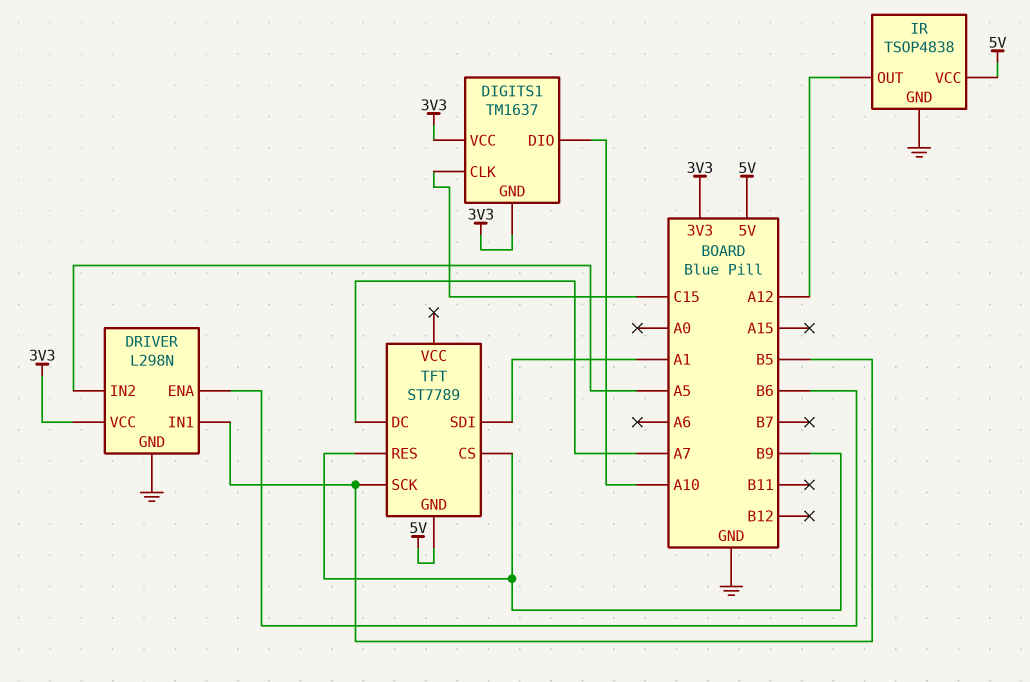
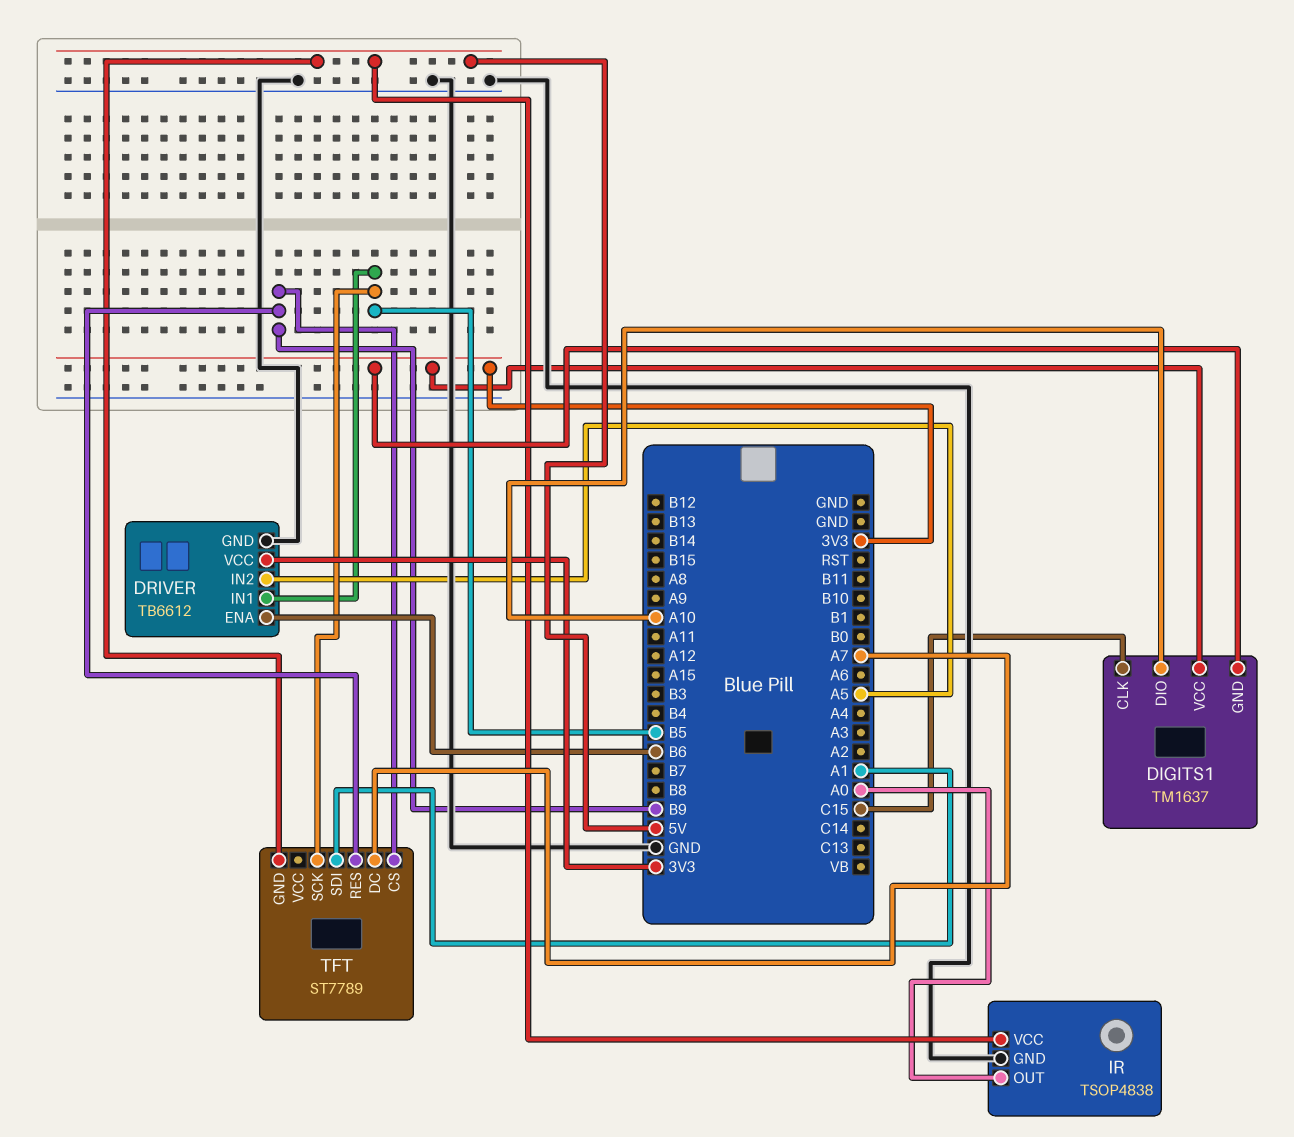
DRIVER: L298N -> TB6612
IR pin OUT: A12 -> A0

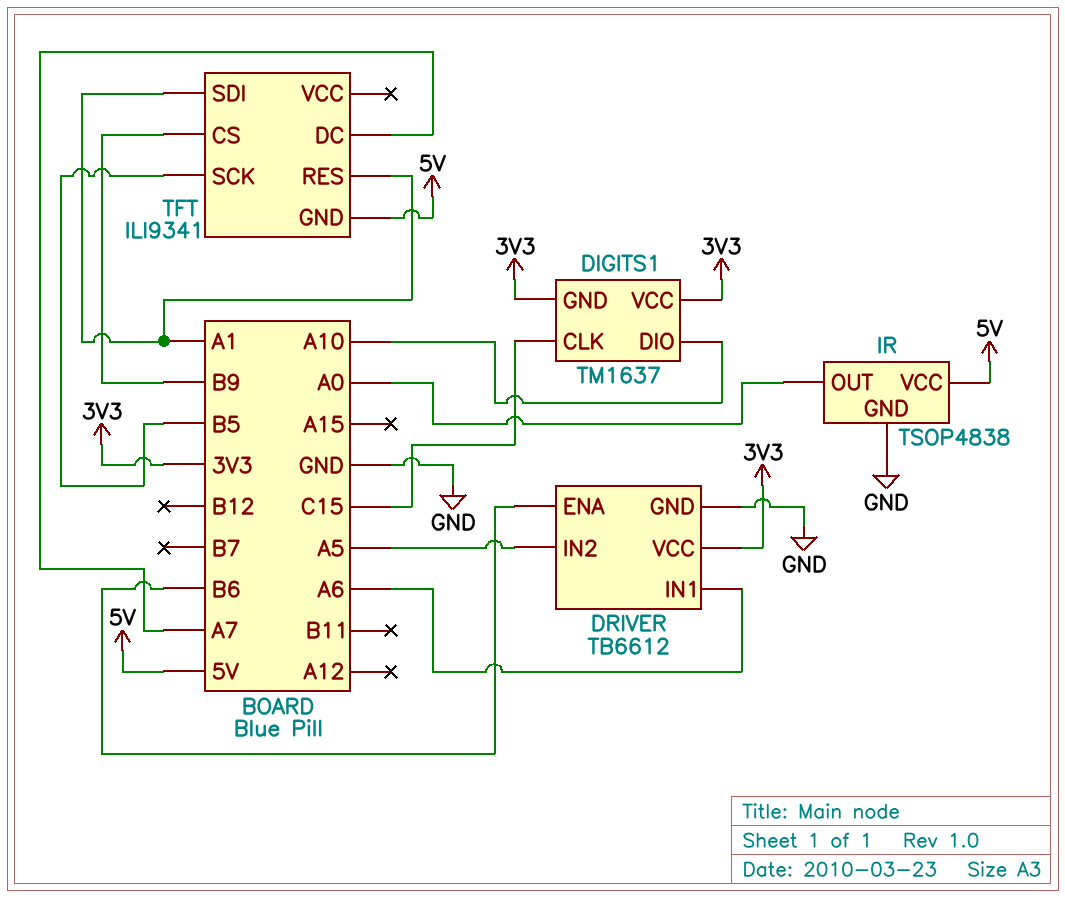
DRIVER pin IN1: B5 -> A6
TFT: ST7789 -> ILI9341
TFT pin RES: B9 -> A1

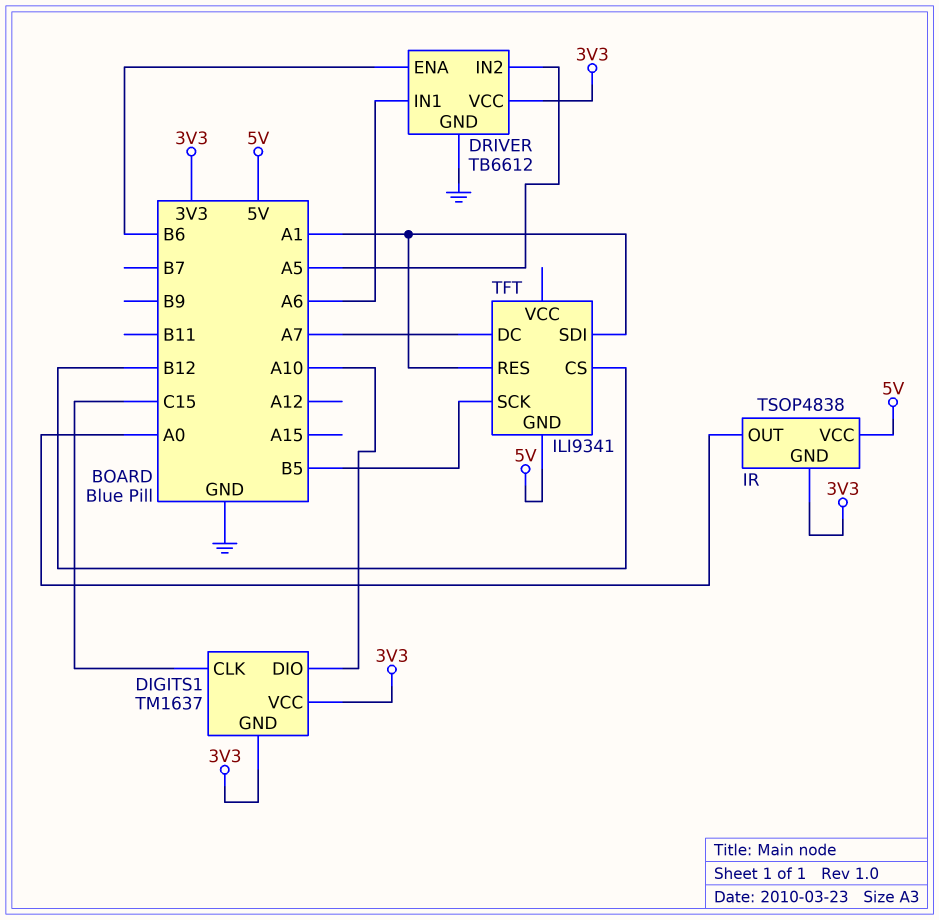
IR pin GND: GND -> 3V3
TFT pin CS: B9 -> B12

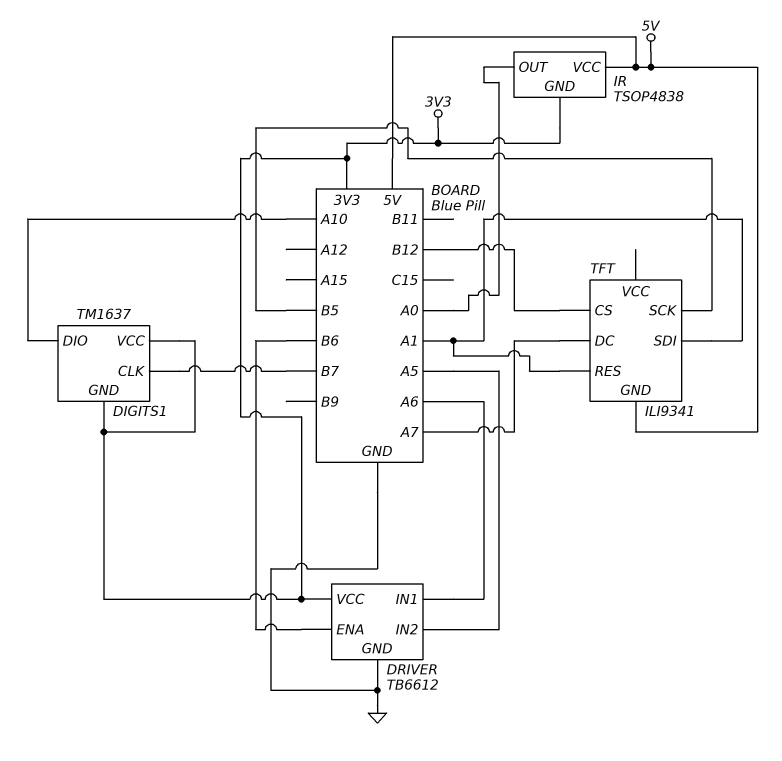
DIGITS1 pin CLK: C15 -> B7

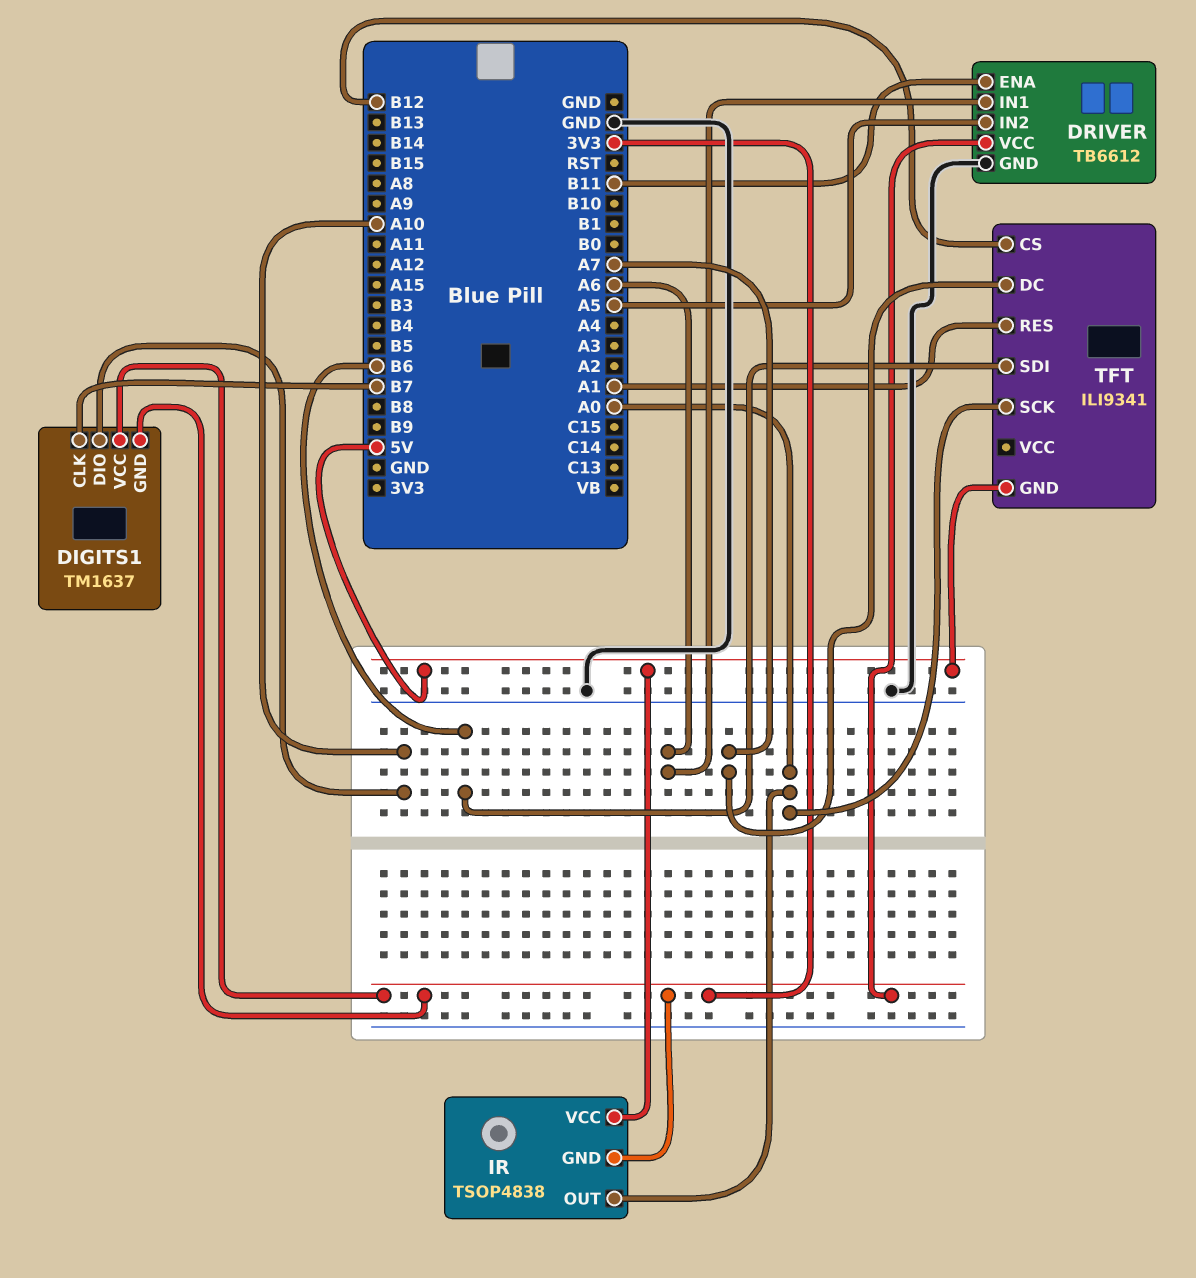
DRIVER pin ENA: B6 -> B11
TFT pin SCK: B5 -> A0
TFT pin SDI: A1 -> B6

